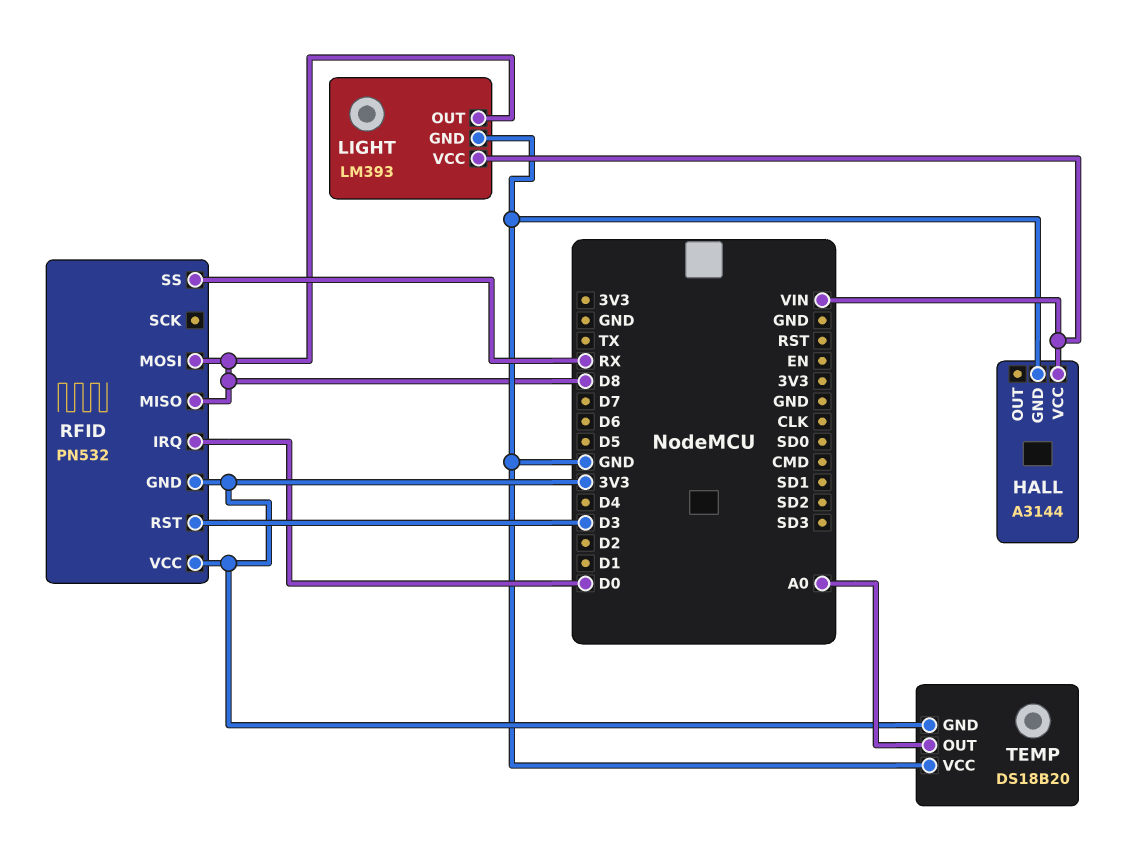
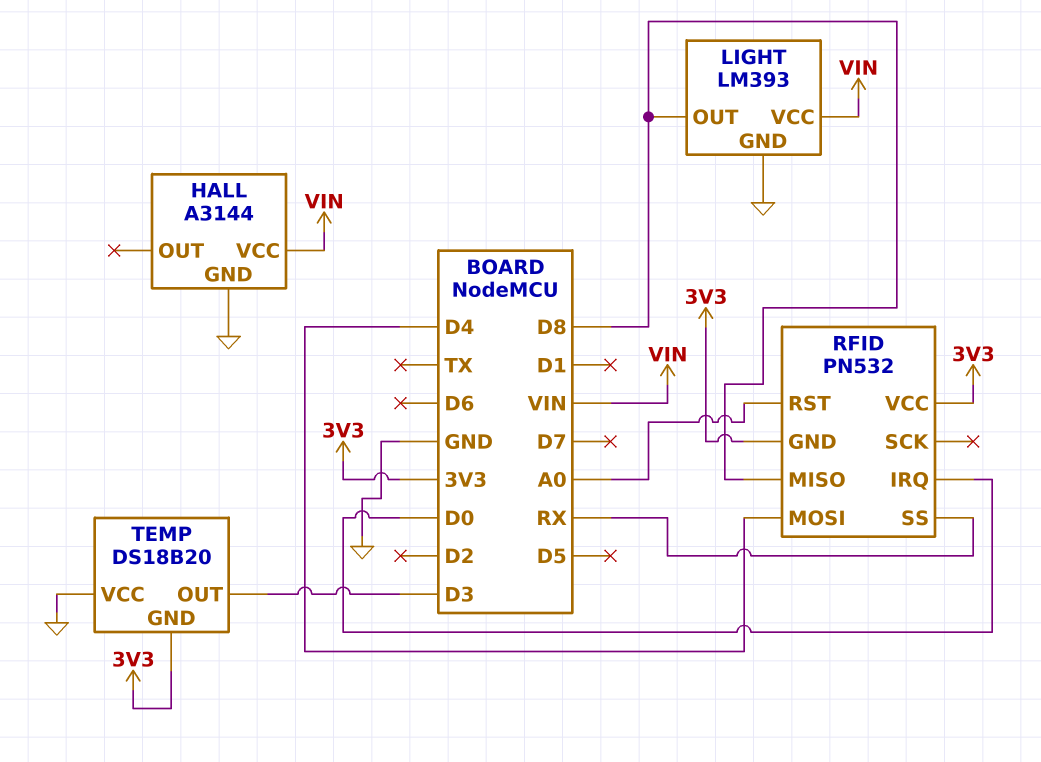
RFID pin MOSI: D8 -> D4
RFID pin RST: D3 -> A0
TEMP pin OUT: A0 -> D3

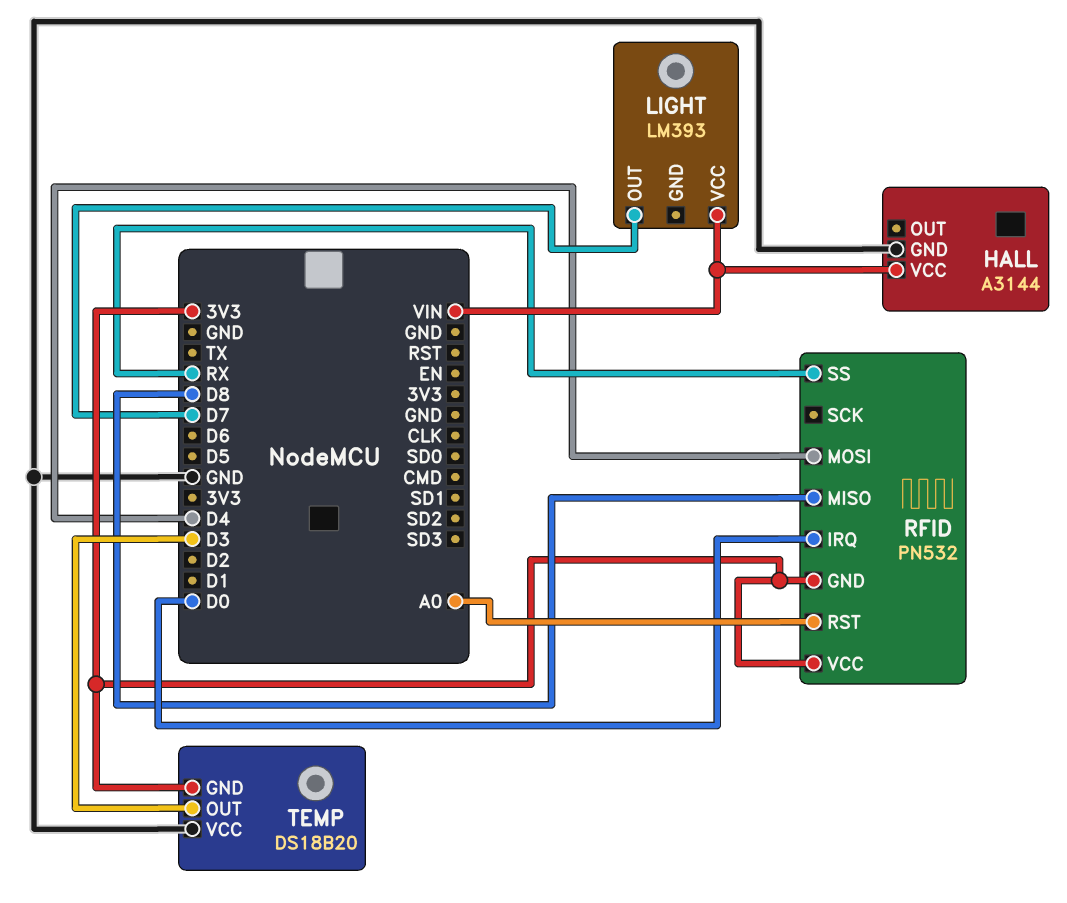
LIGHT pin GND: GND -> none
LIGHT pin OUT: D8 -> D7

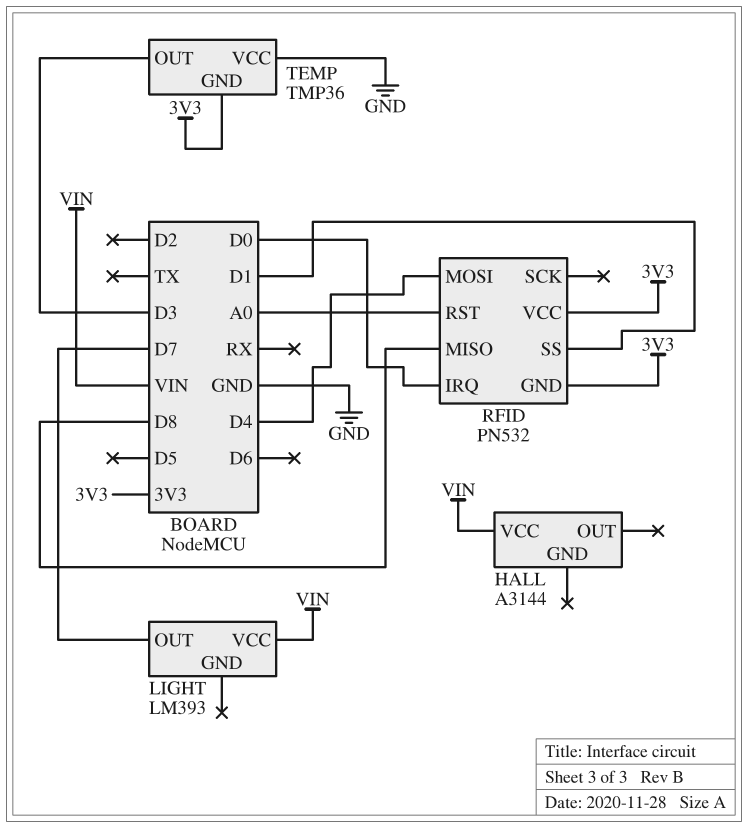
HALL pin GND: GND -> none
RFID pin SS: RX -> D1
TEMP: DS18B20 -> TMP36

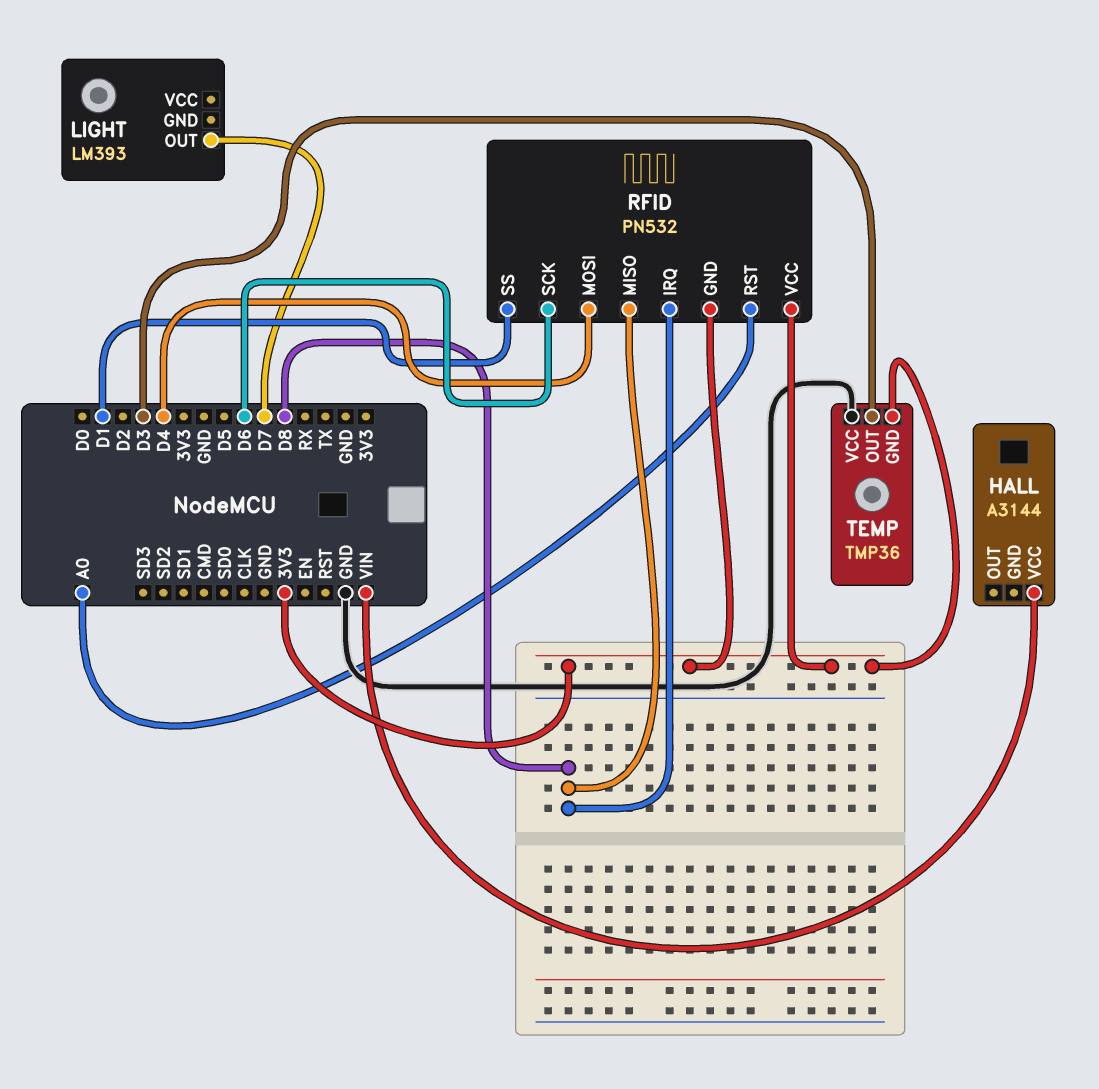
LIGHT pin VCC: VIN -> none
RFID pin IRQ: D0 -> D8
RFID pin SCK: none -> D6

